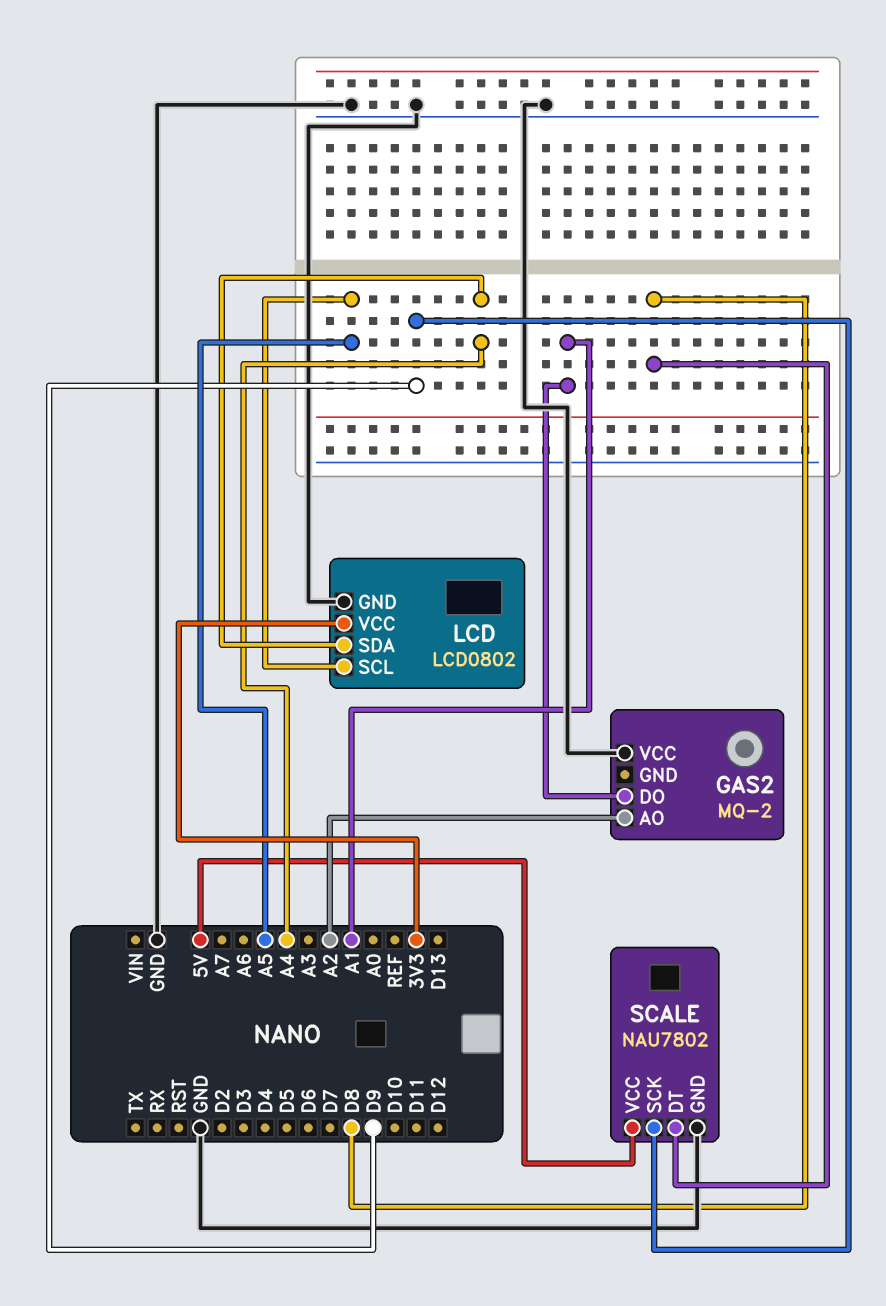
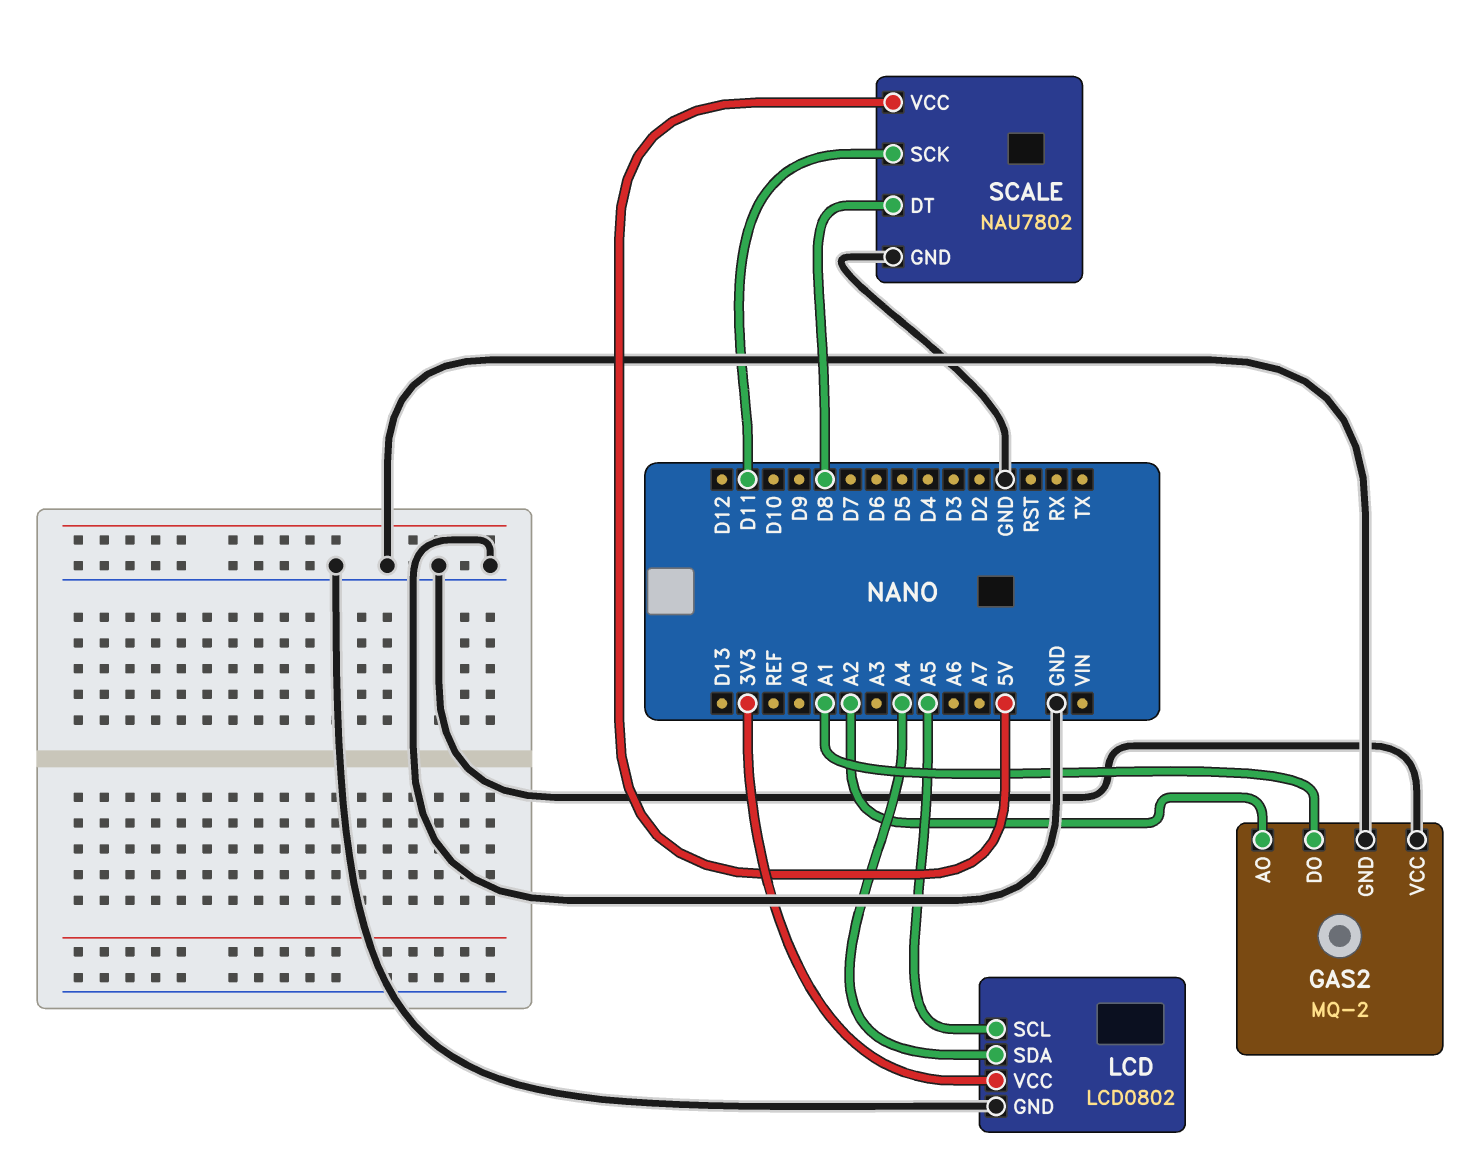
GAS2 pin GND: none -> GND
SCALE pin SCK: D9 -> D11

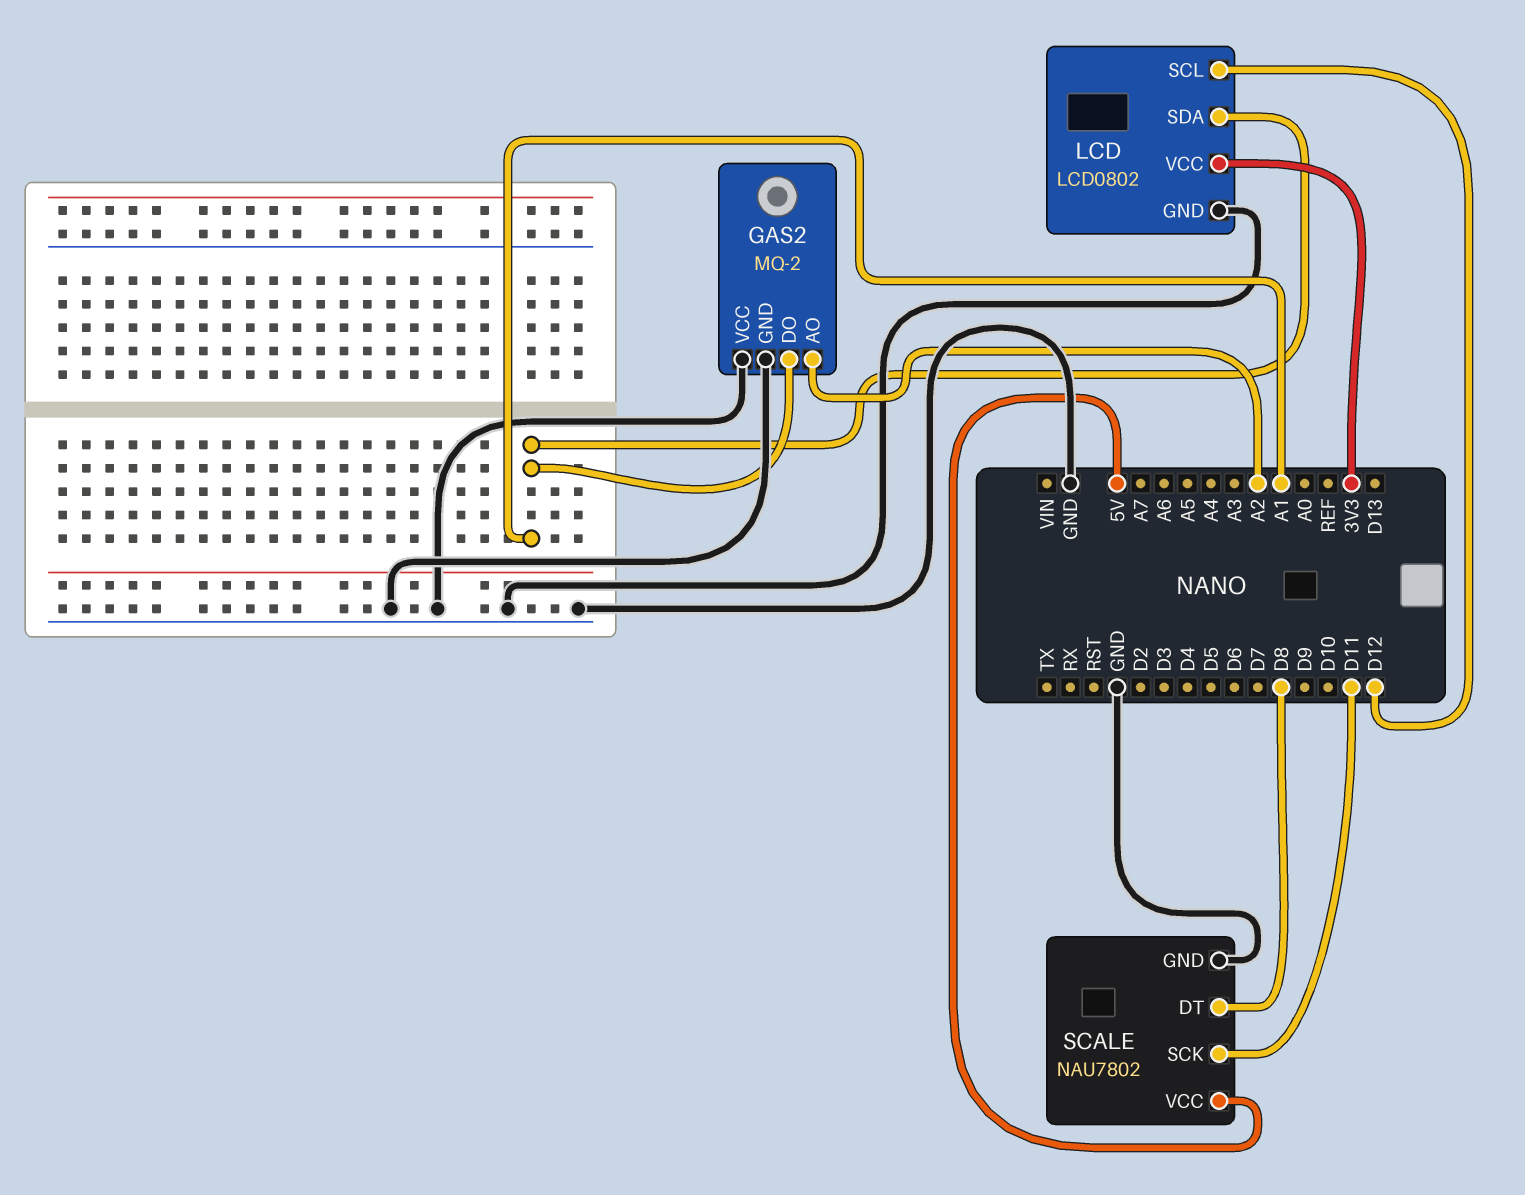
LCD pin SCL: A5 -> D12
LCD pin SDA: A4 -> A1

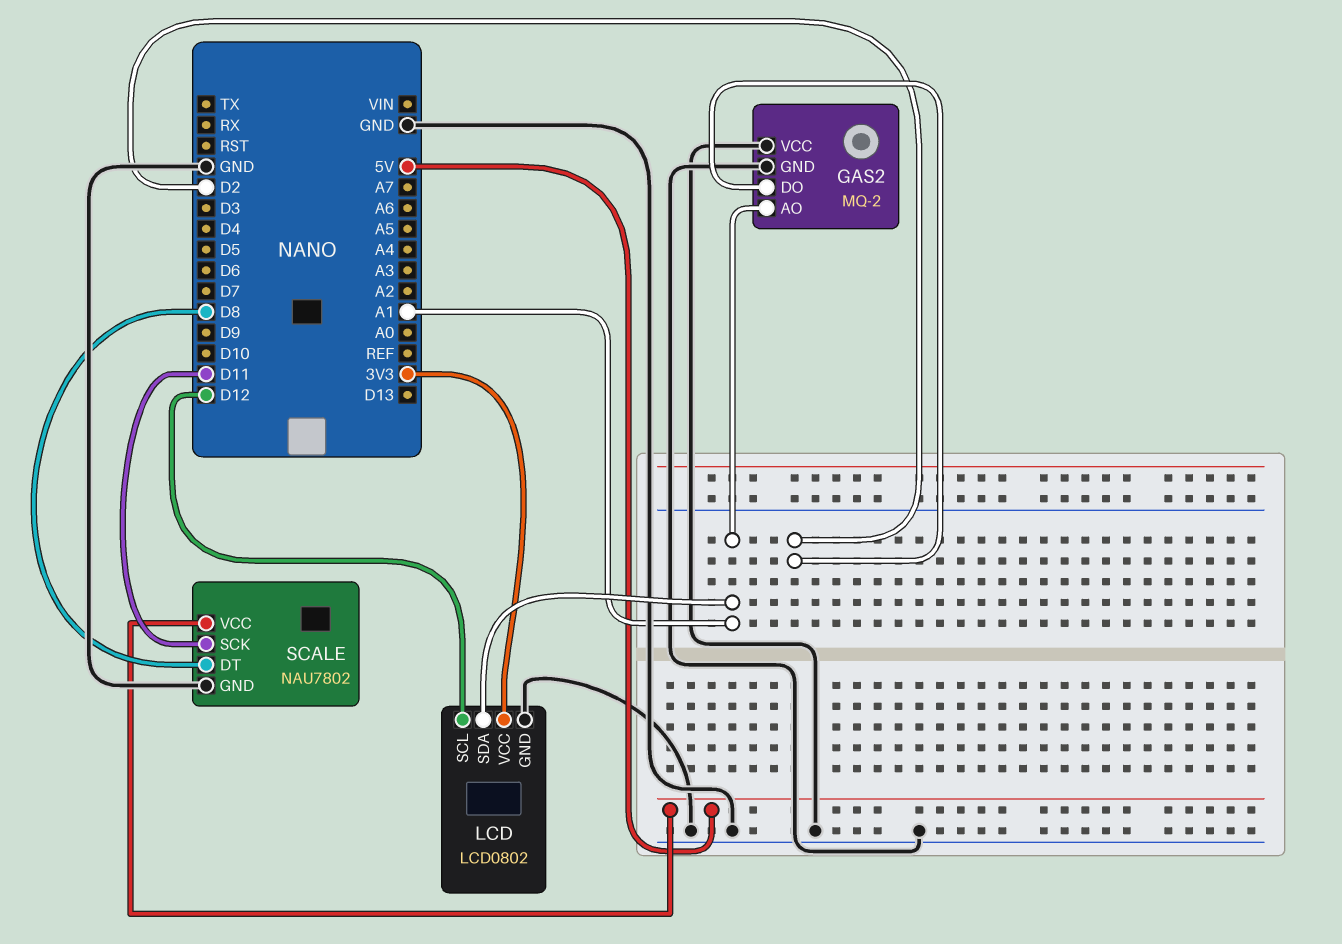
GAS2 pin AO: A2 -> A1
GAS2 pin DO: A1 -> D2

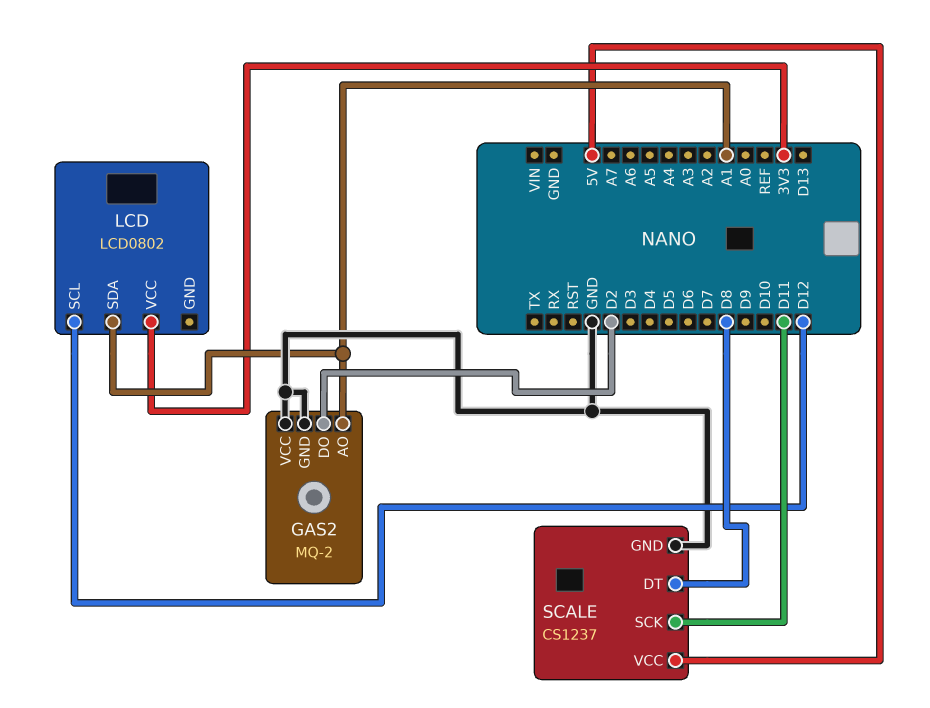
LCD pin GND: GND -> none
SCALE: NAU7802 -> CS1237

